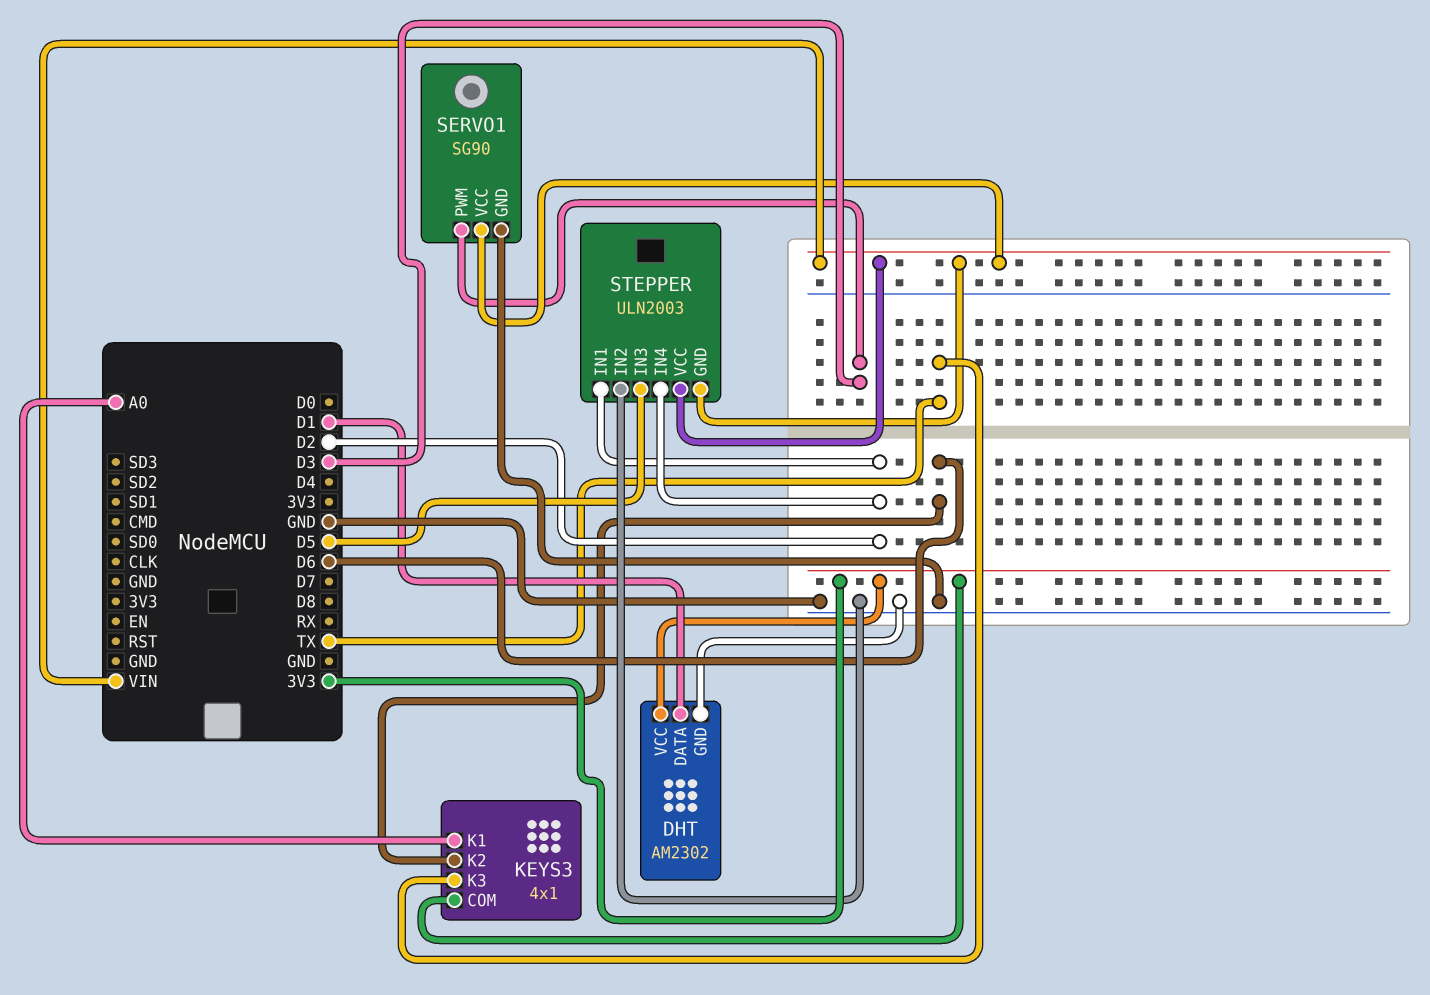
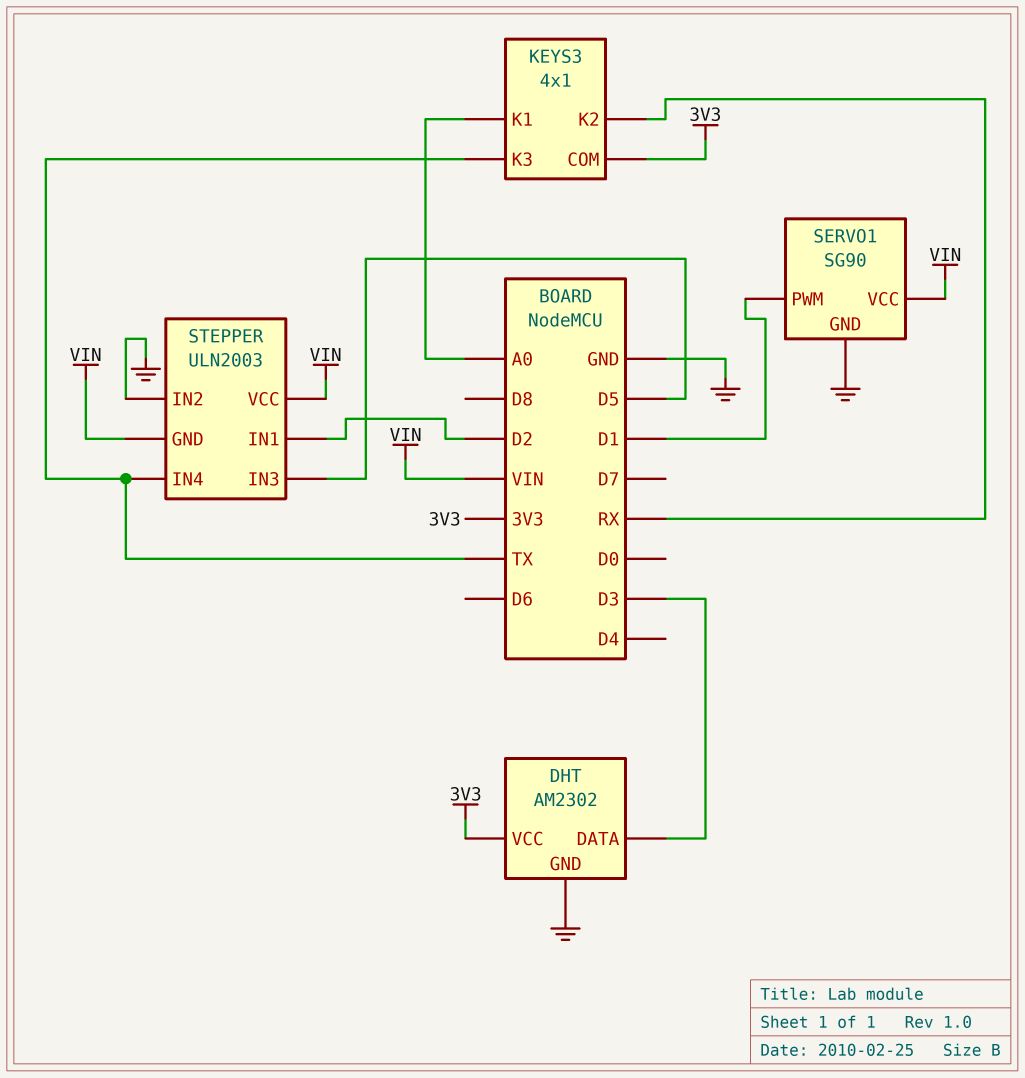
DHT pin DATA: D1 -> D3
KEYS3 pin K2: D6 -> RX
SERVO1 pin PWM: D3 -> D1
STEPPER pin IN4: D2 -> TX

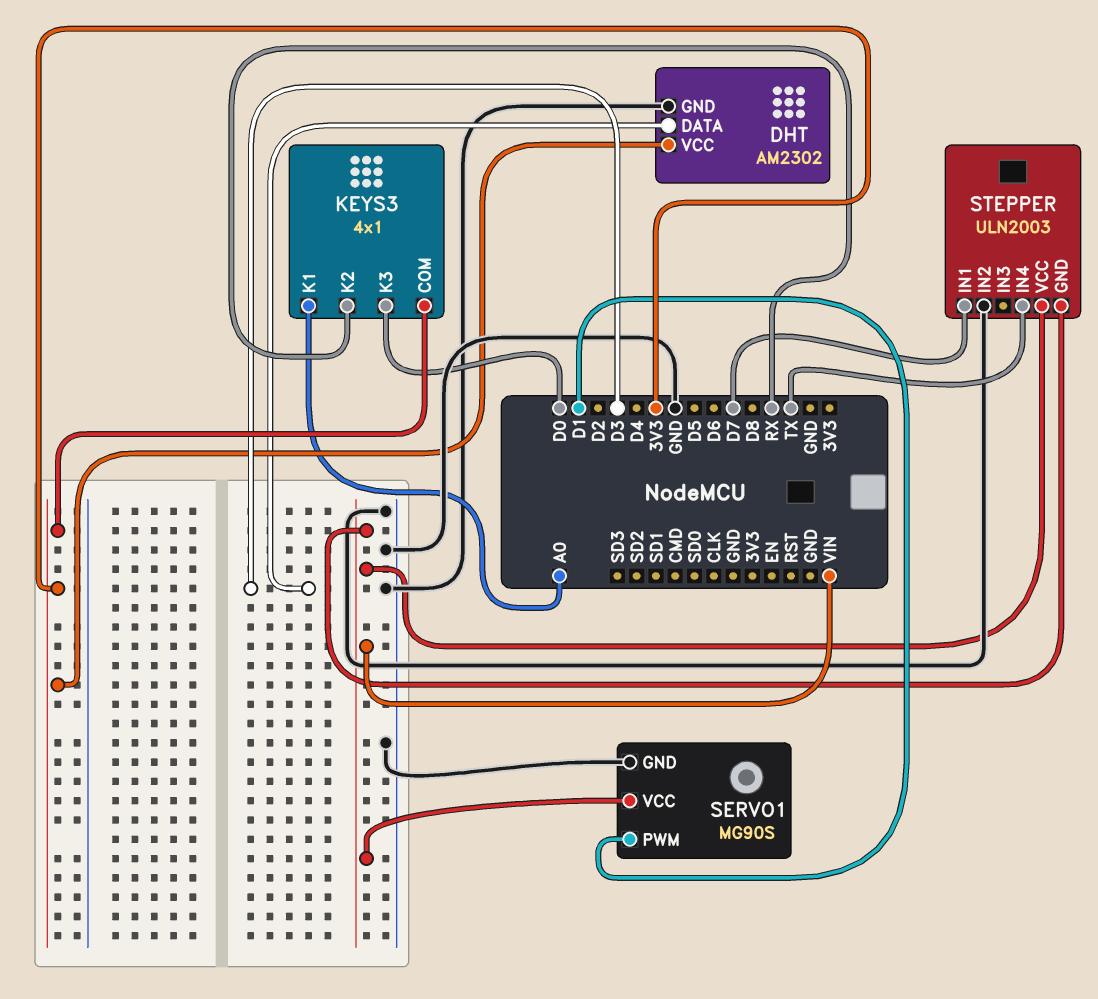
KEYS3 pin K3: TX -> D0
SERVO1: SG90 -> MG90S
STEPPER pin IN1: D2 -> D7
STEPPER pin IN3: D5 -> none

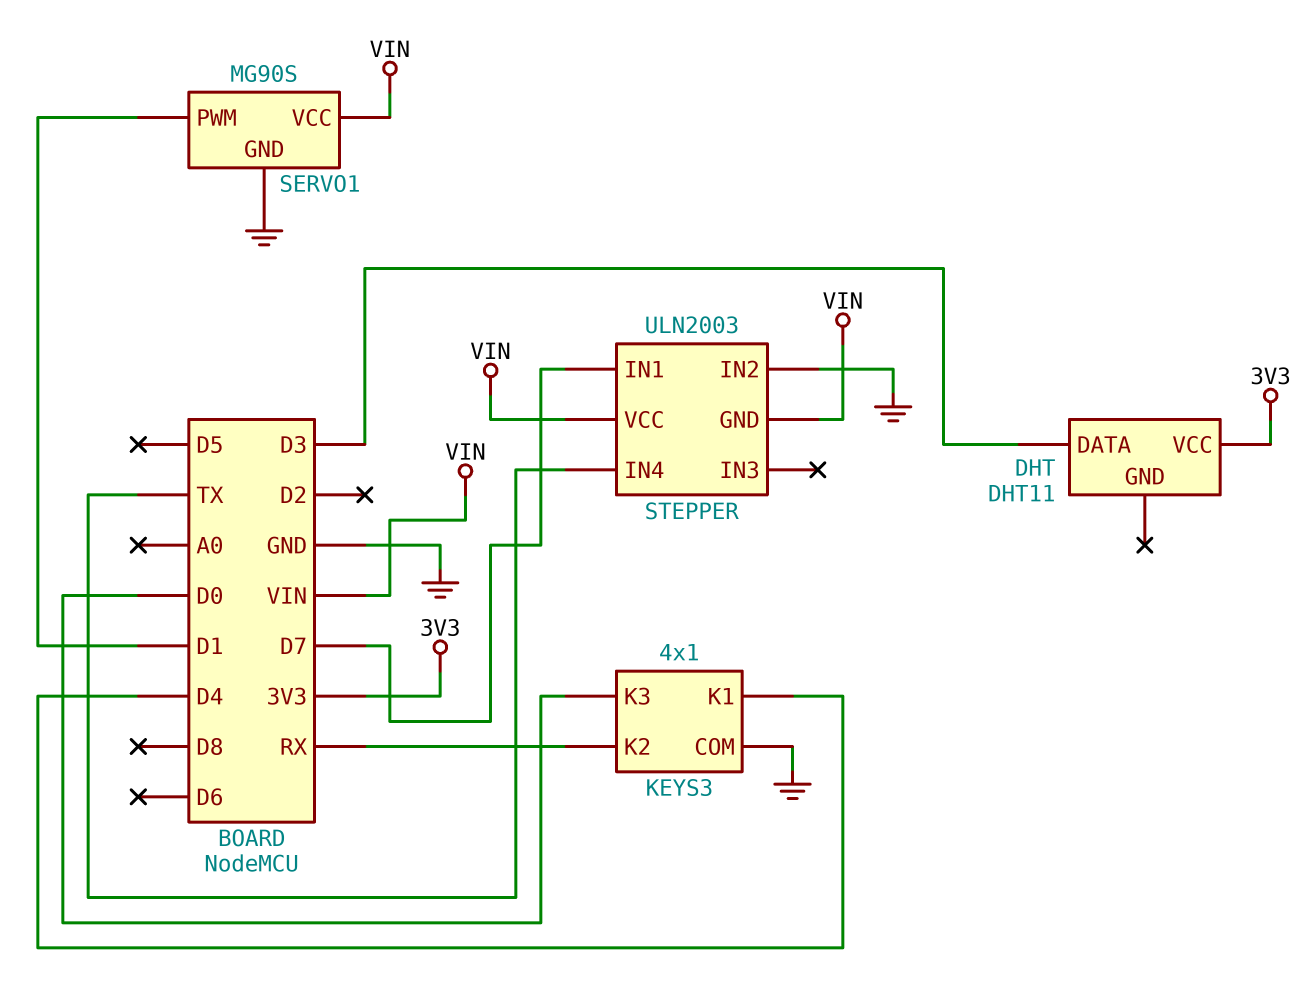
DHT: AM2302 -> DHT11
DHT pin GND: GND -> none
KEYS3 pin COM: 3V3 -> GND
KEYS3 pin K1: A0 -> D4

